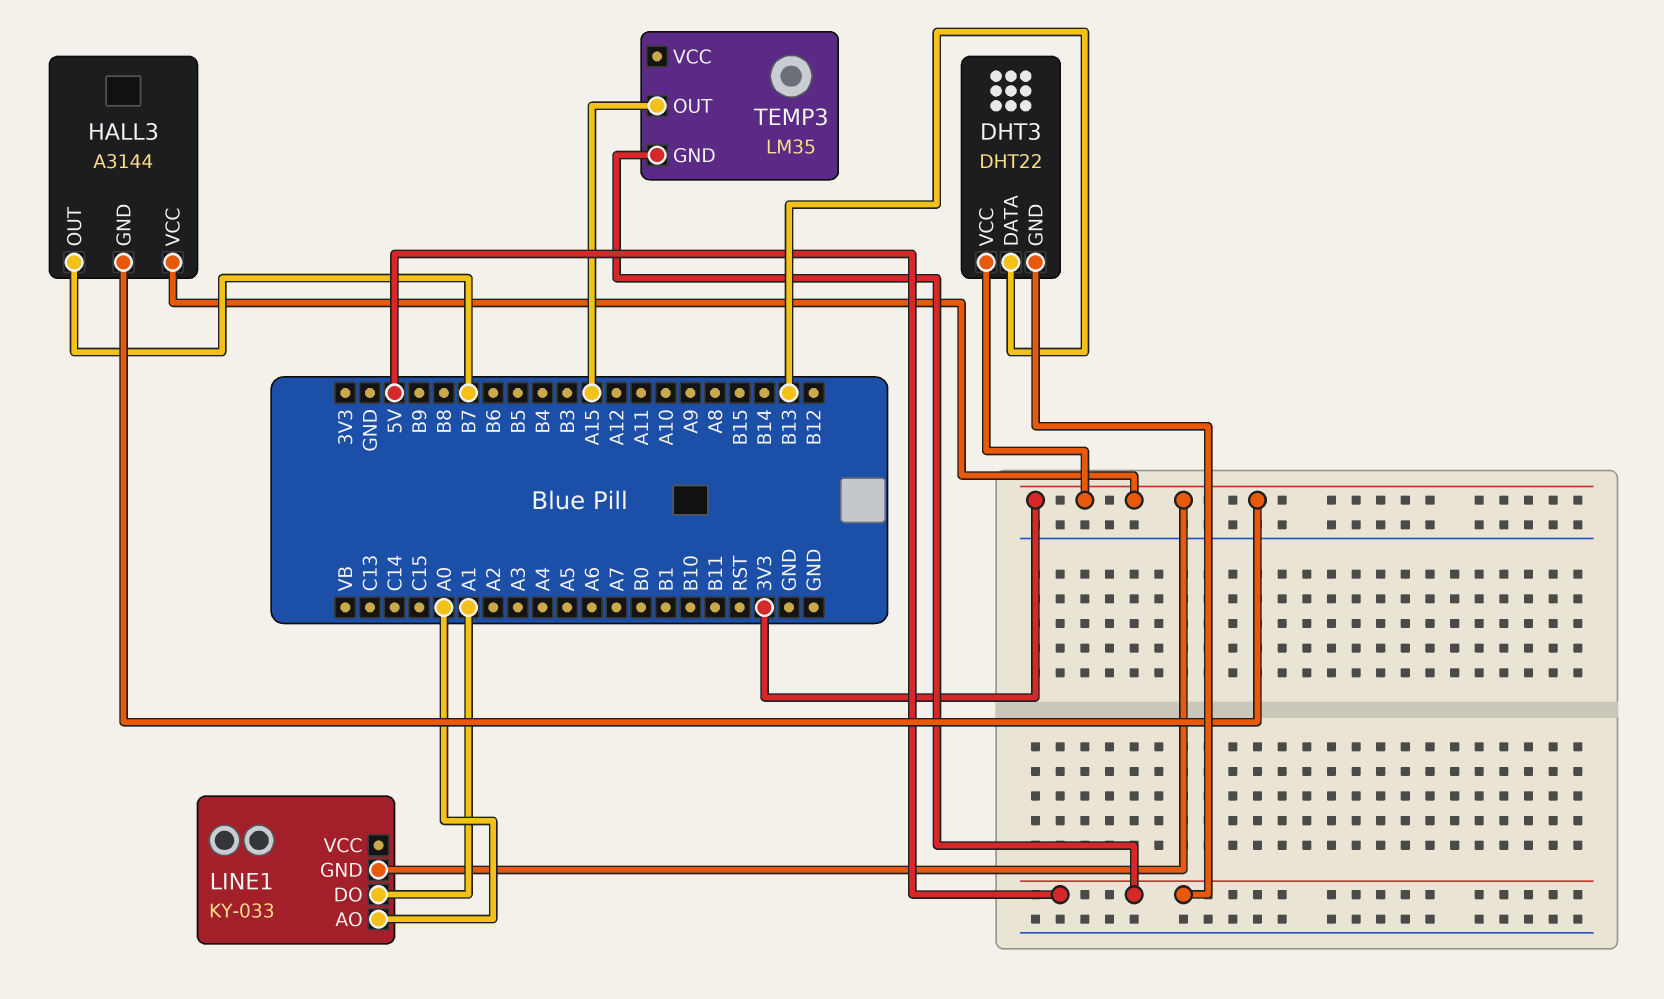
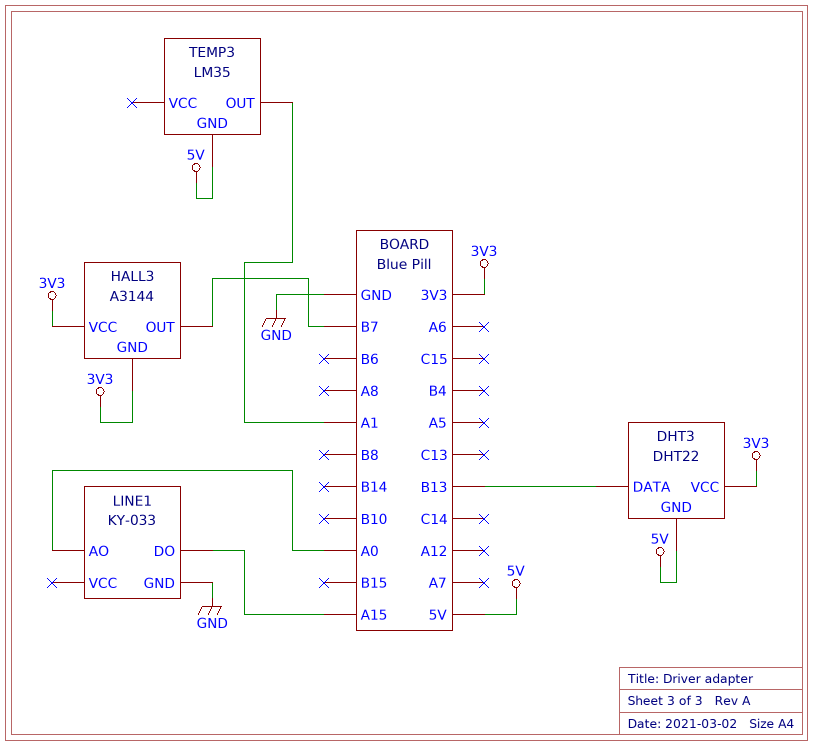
LINE1 pin DO: A1 -> A15
LINE1 pin GND: 3V3 -> GND
TEMP3 pin OUT: A15 -> A1

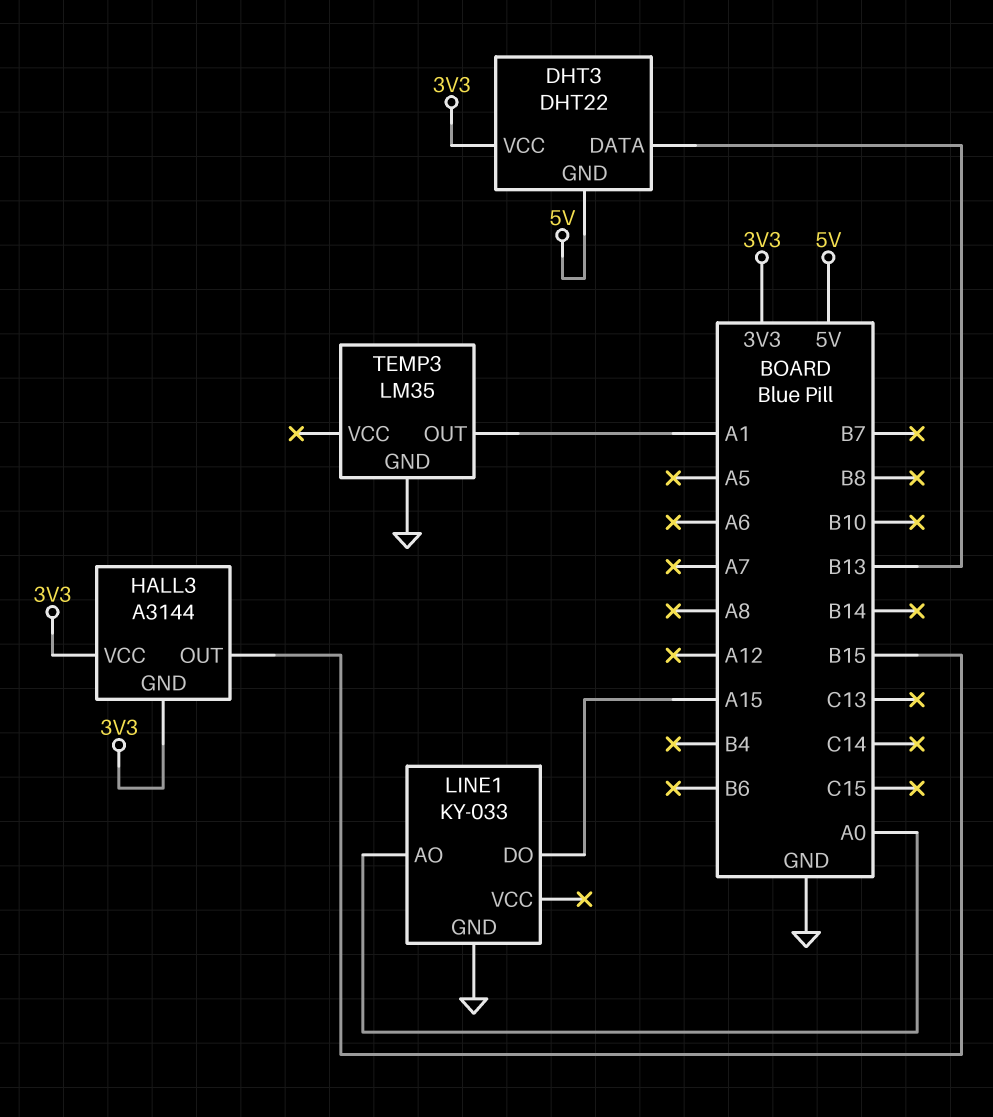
HALL3 pin OUT: B7 -> B15
TEMP3 pin GND: 5V -> GND

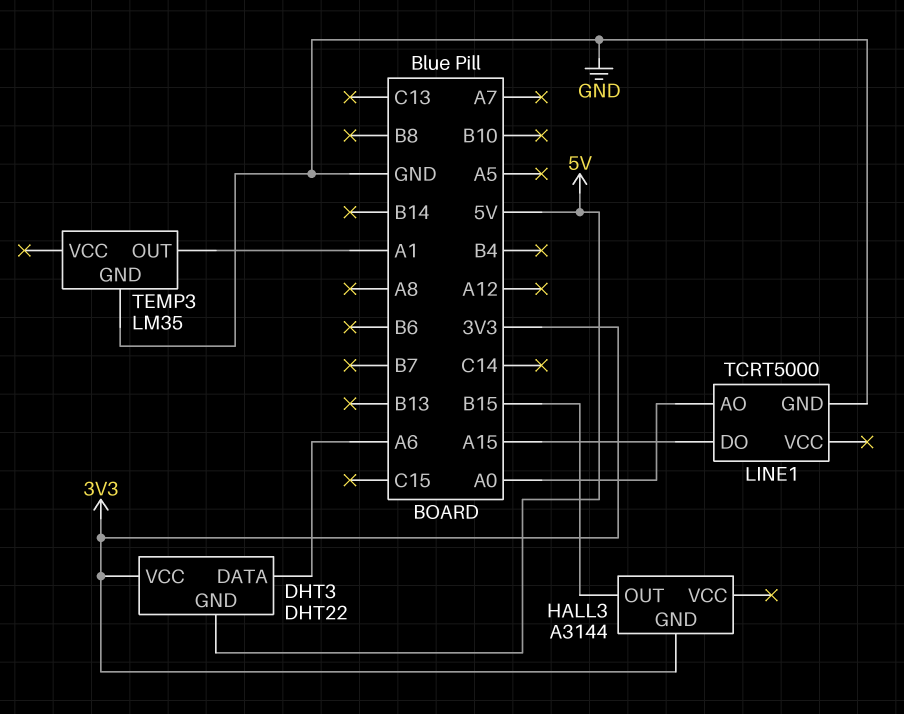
DHT3 pin DATA: B13 -> A6
HALL3 pin VCC: 3V3 -> none
LINE1: KY-033 -> TCRT5000

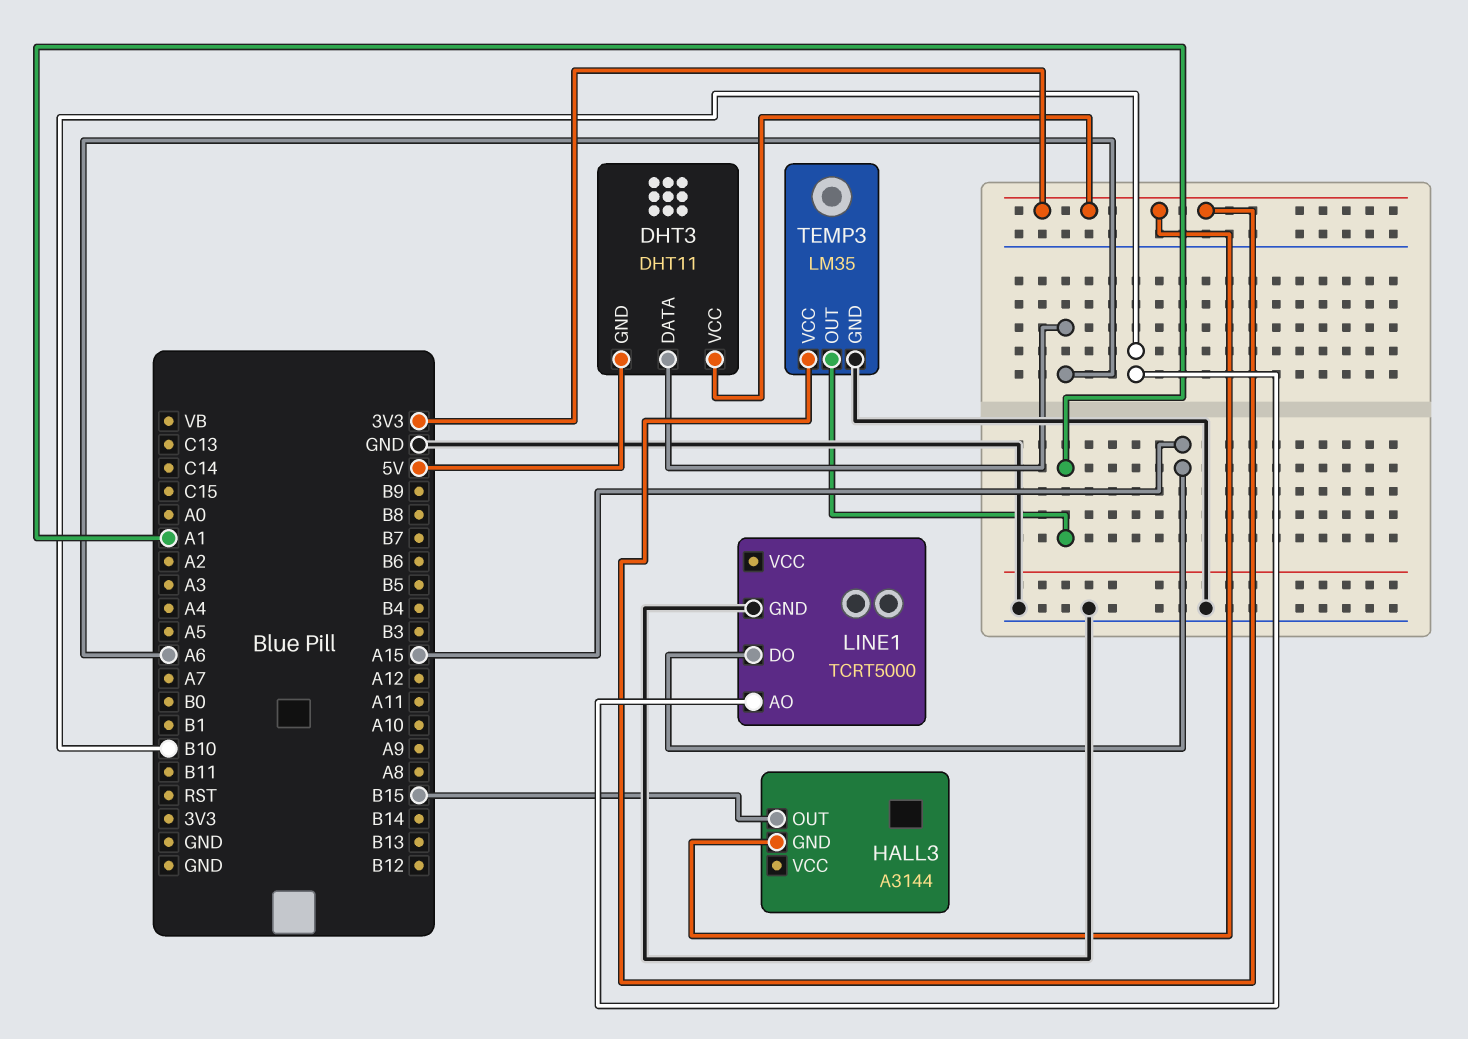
DHT3: DHT22 -> DHT11
LINE1 pin AO: A0 -> B10
TEMP3 pin VCC: none -> 3V3

